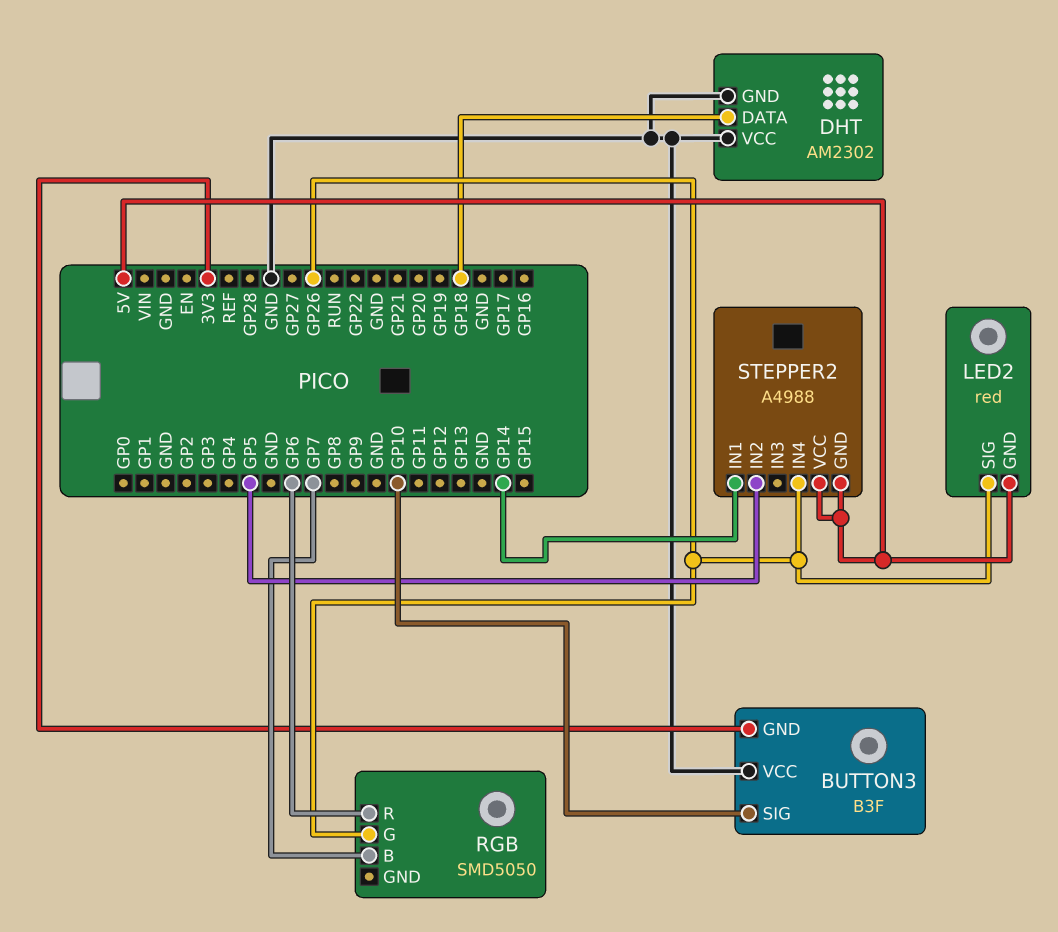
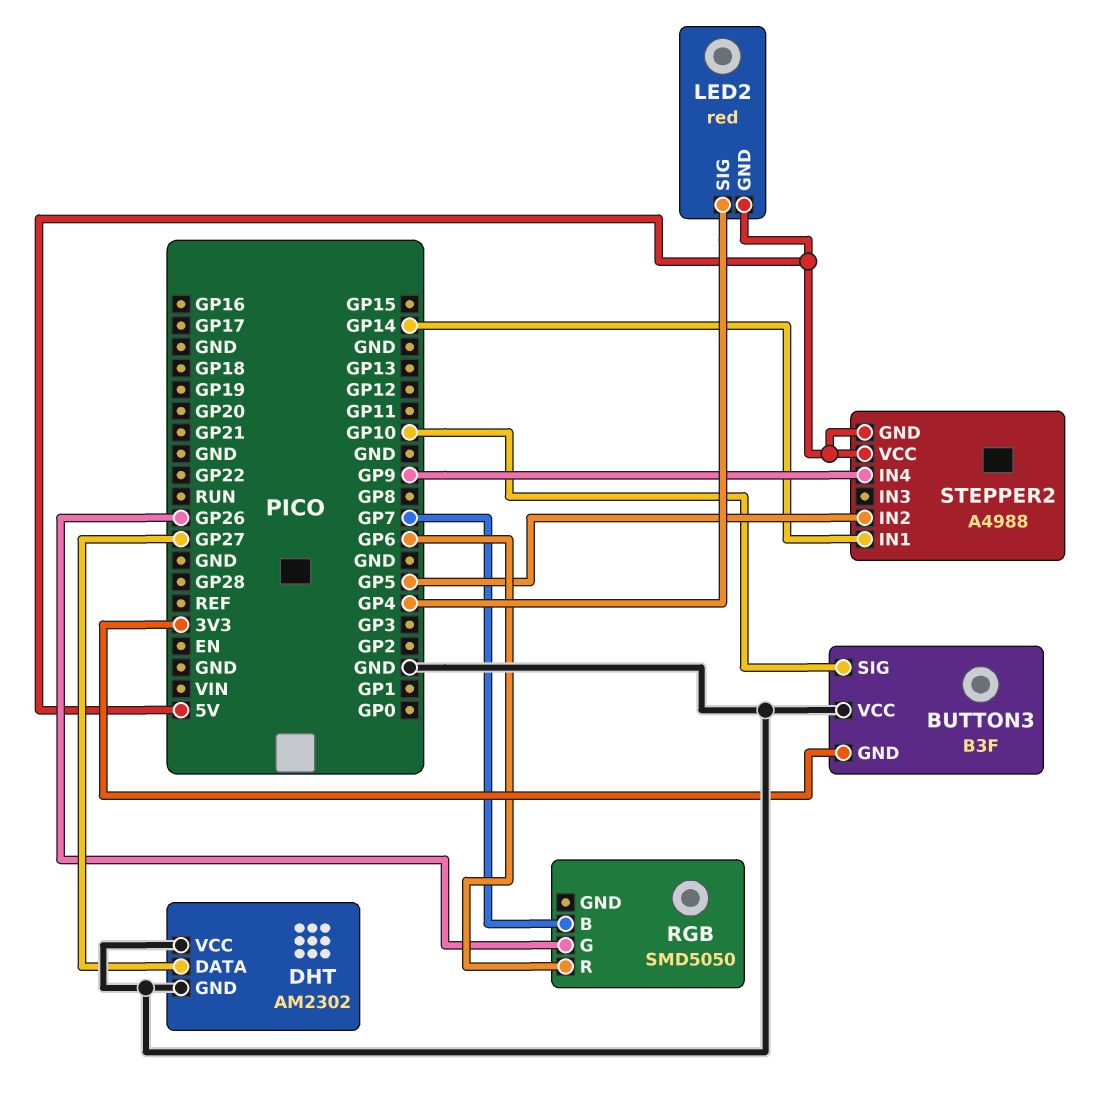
DHT pin DATA: GP18 -> GP27
LED2 pin SIG: GP26 -> GP4
STEPPER2 pin IN4: GP26 -> GP9

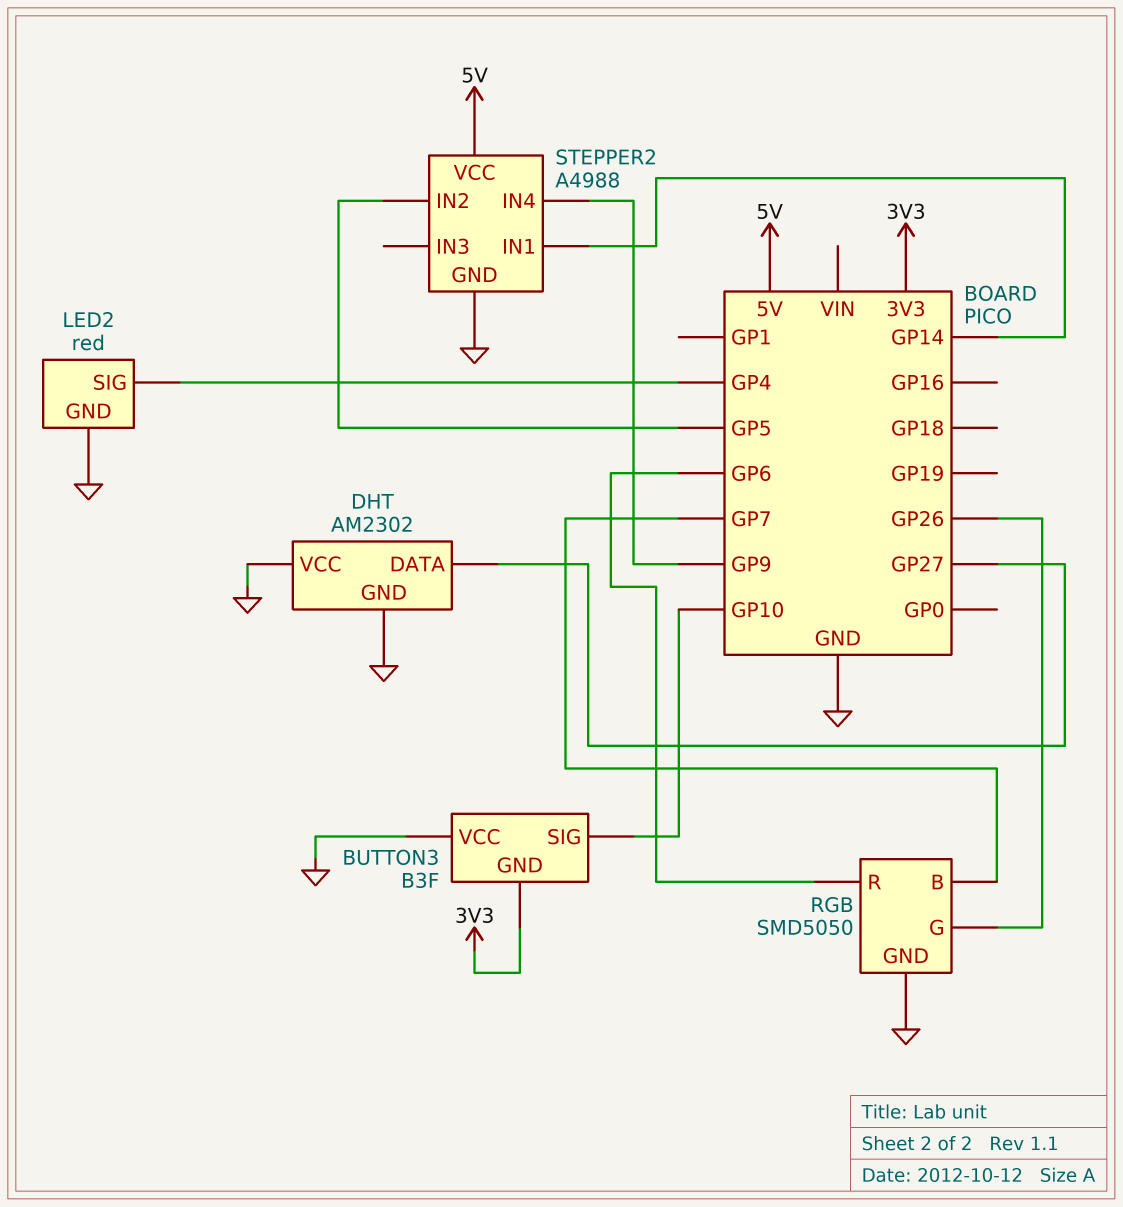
LED2 pin GND: 5V -> GND
RGB pin GND: none -> GND
STEPPER2 pin GND: 5V -> GND

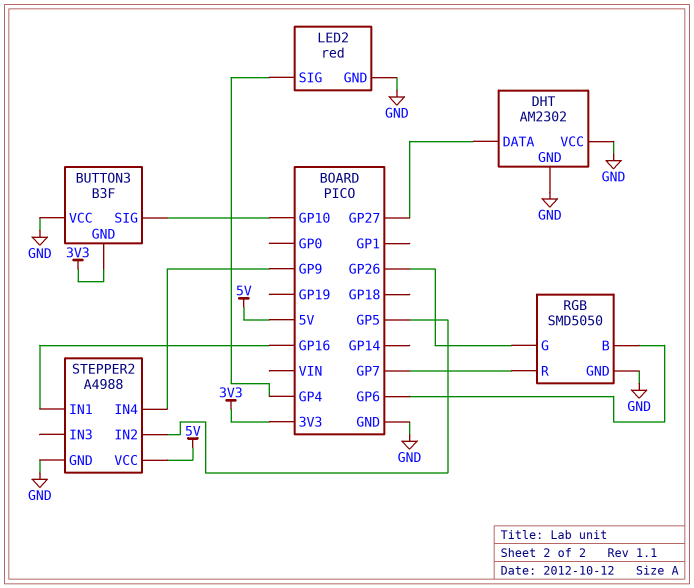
RGB pin B: GP7 -> GP6
RGB pin R: GP6 -> GP7
STEPPER2 pin IN1: GP14 -> GP16

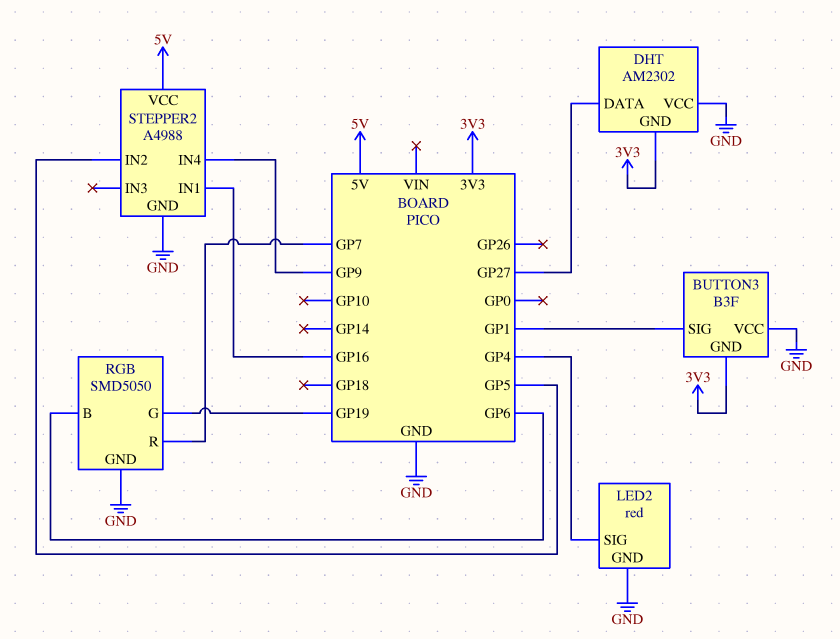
BUTTON3 pin SIG: GP10 -> GP1
DHT pin GND: GND -> 3V3
RGB pin G: GP26 -> GP19

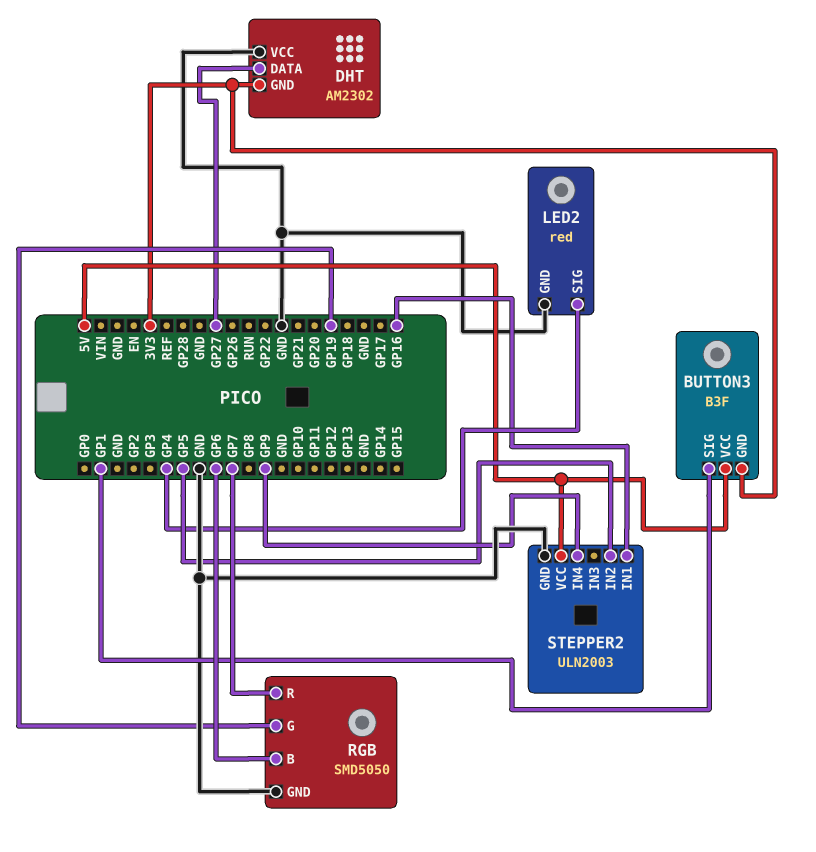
BUTTON3 pin VCC: GND -> 5V
STEPPER2: A4988 -> ULN2003

